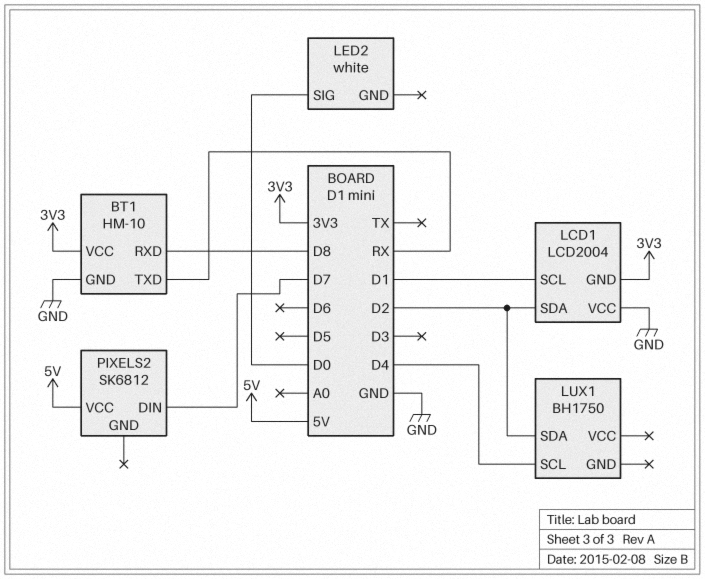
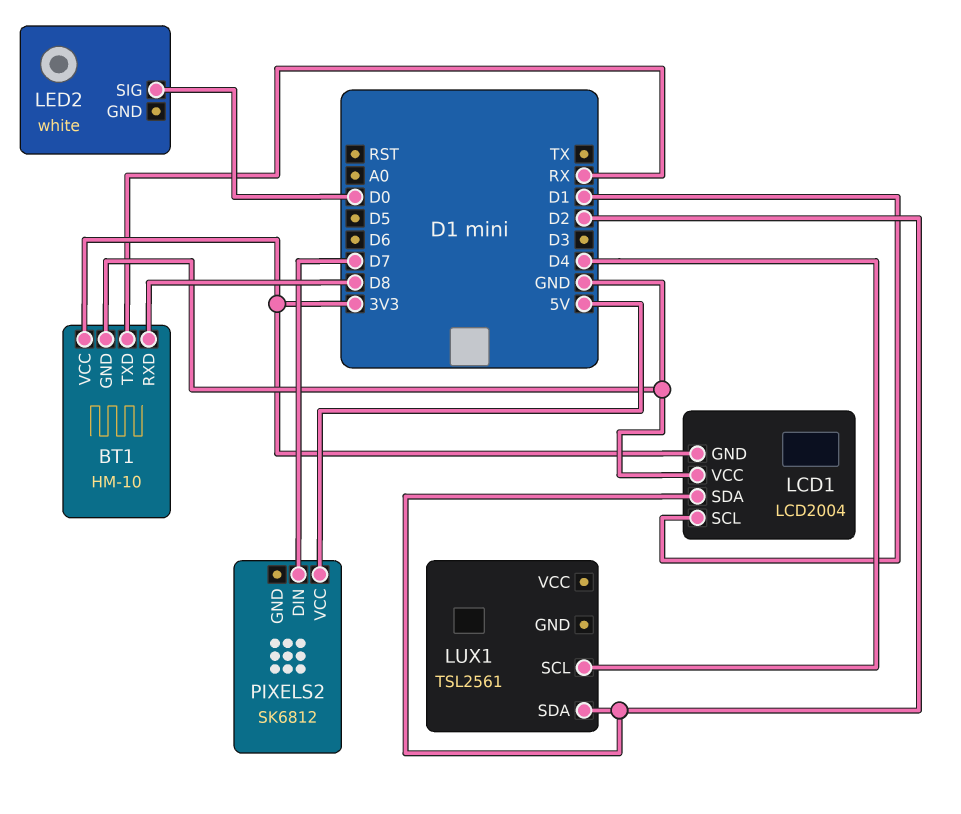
LUX1: BH1750 -> TSL2561

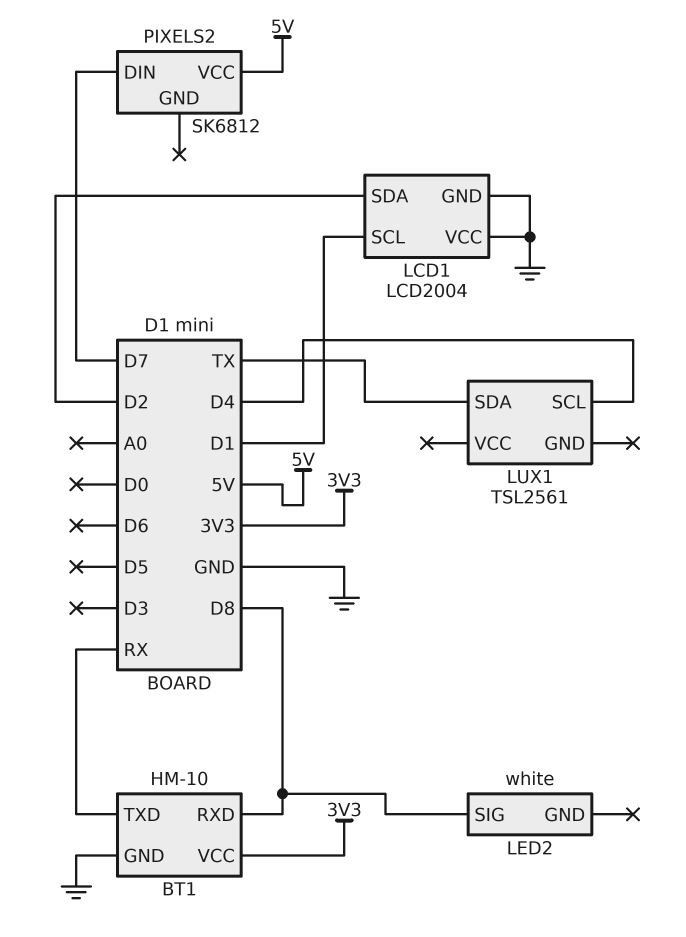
LCD1 pin GND: 3V3 -> GND
LED2 pin SIG: D0 -> D8
LUX1 pin SDA: D2 -> TX

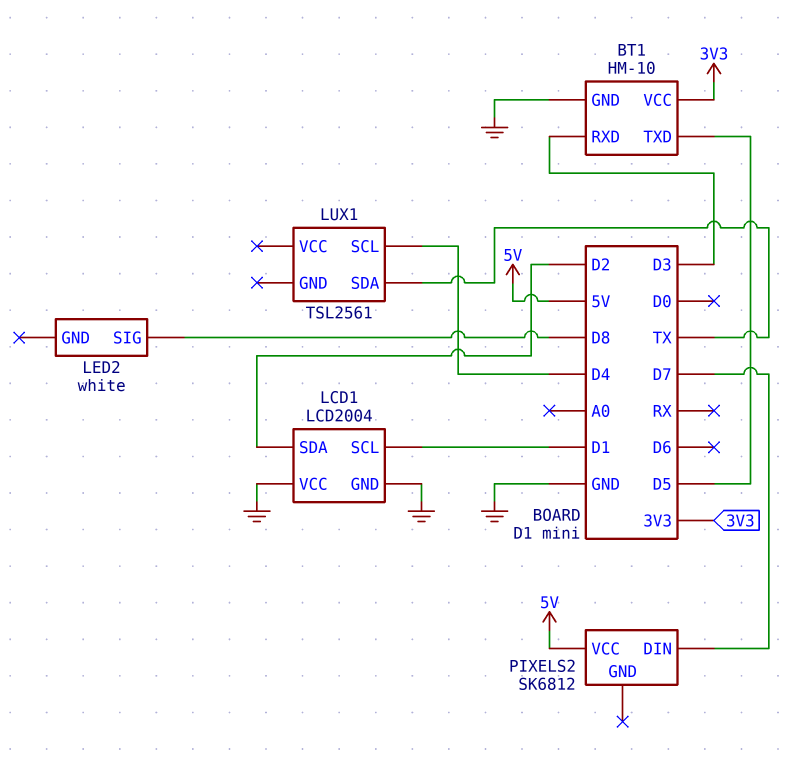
BT1 pin RXD: D8 -> D3
BT1 pin TXD: RX -> D5

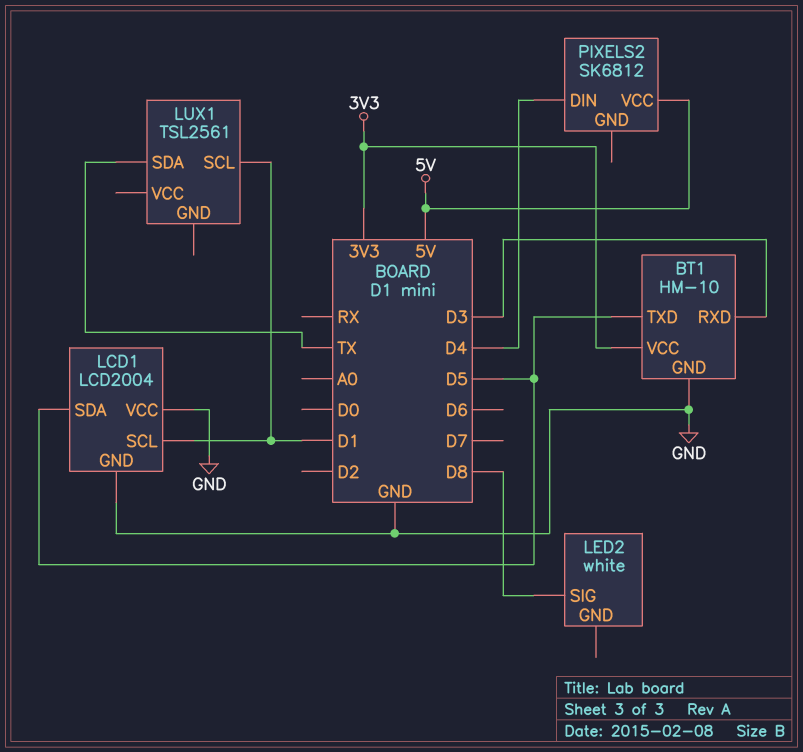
LCD1 pin SDA: D2 -> D5
LUX1 pin SCL: D4 -> D1
PIXELS2 pin DIN: D7 -> D4

